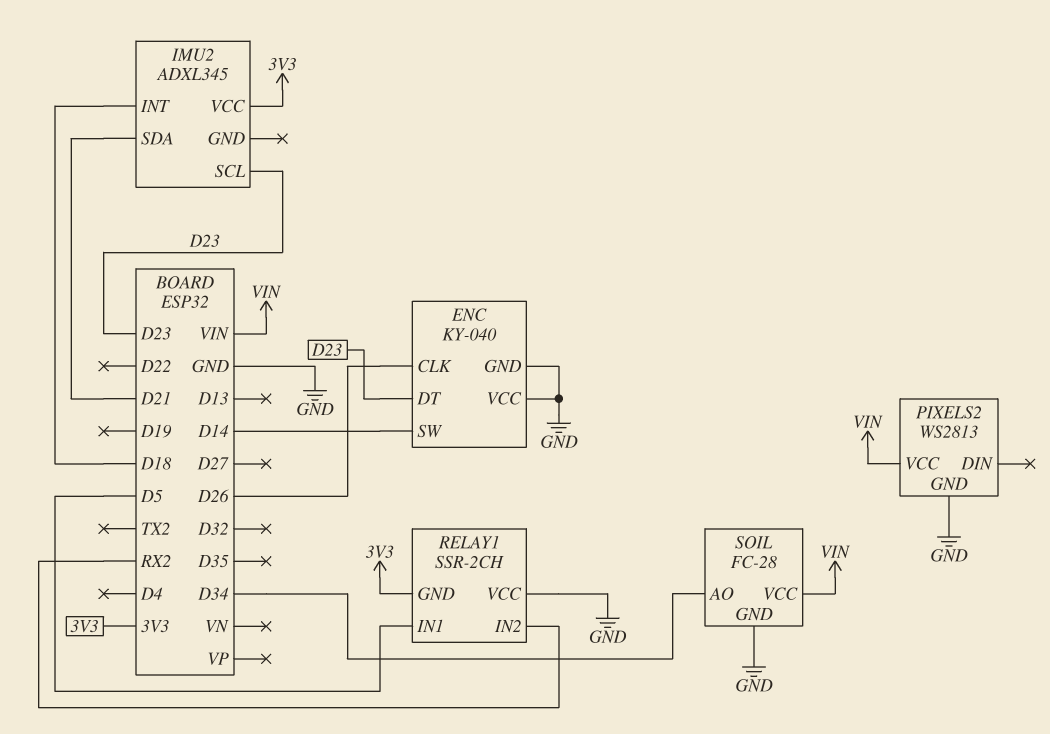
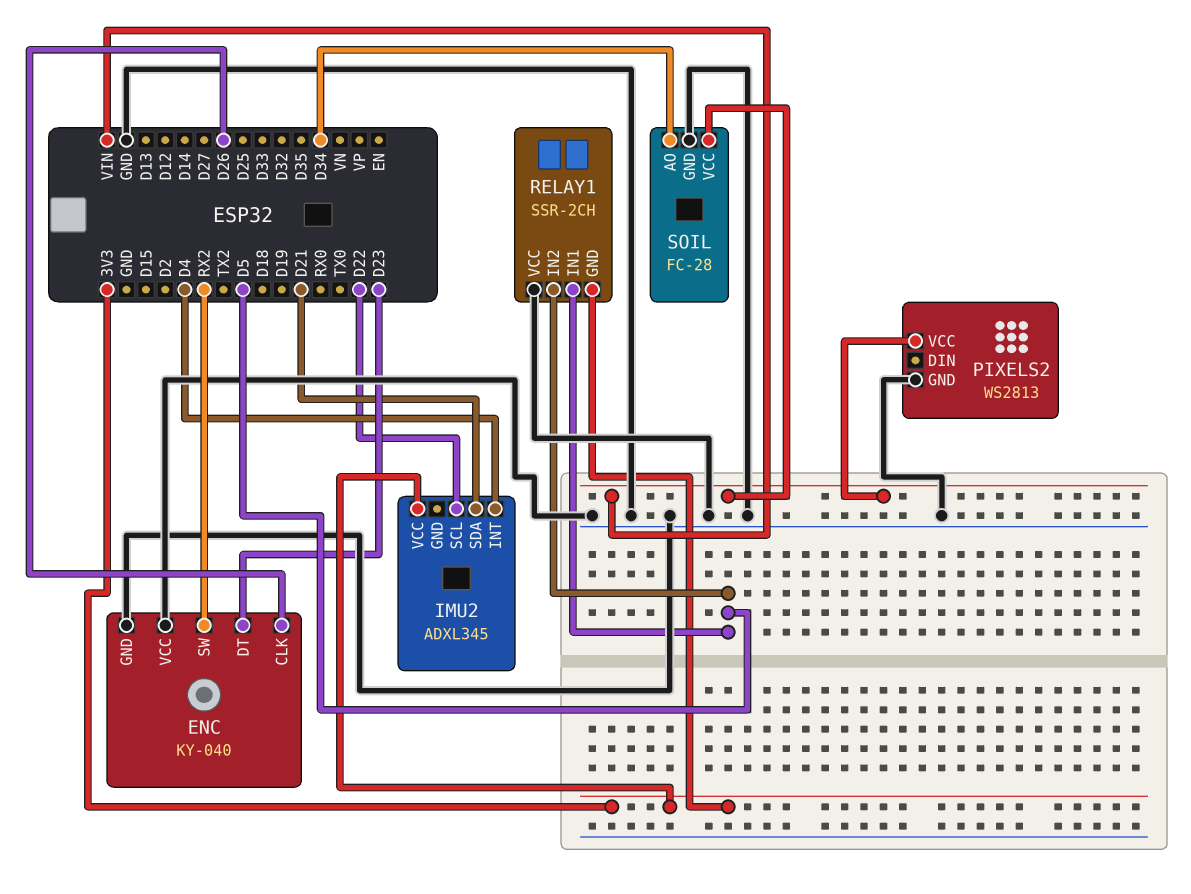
ENC pin SW: D14 -> RX2
IMU2 pin INT: D18 -> D4
IMU2 pin SCL: D23 -> D22
RELAY1 pin IN2: RX2 -> D5

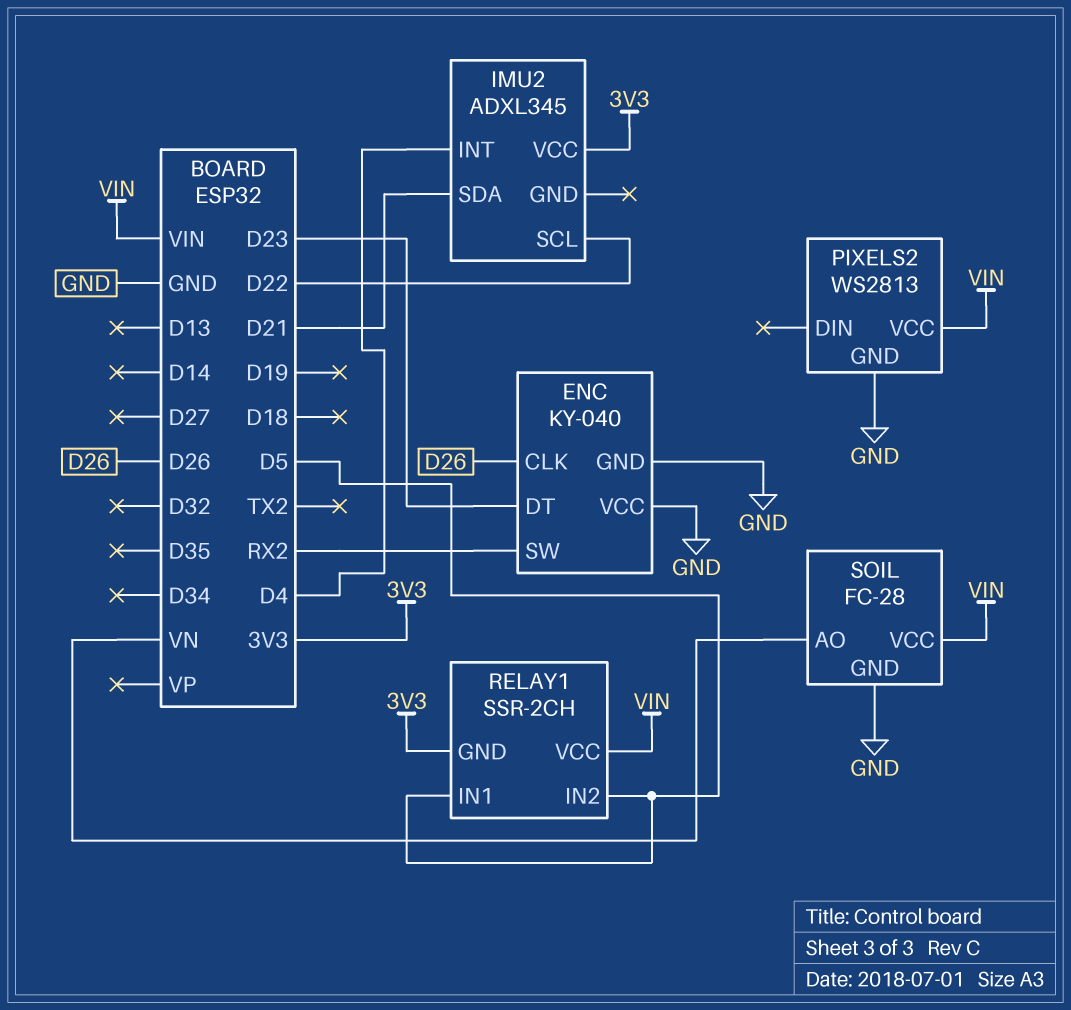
RELAY1 pin VCC: GND -> VIN
SOIL pin AO: D34 -> VN

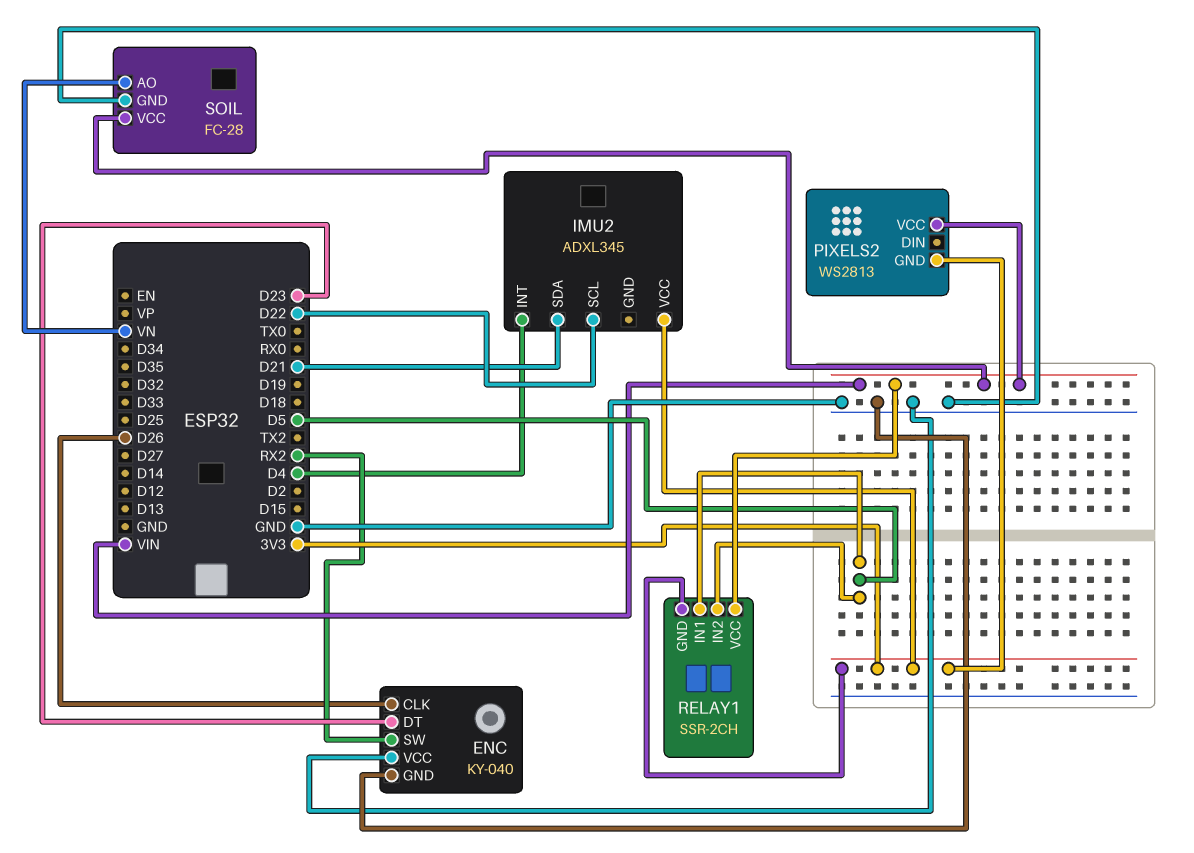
PIXELS2 pin GND: GND -> 3V3

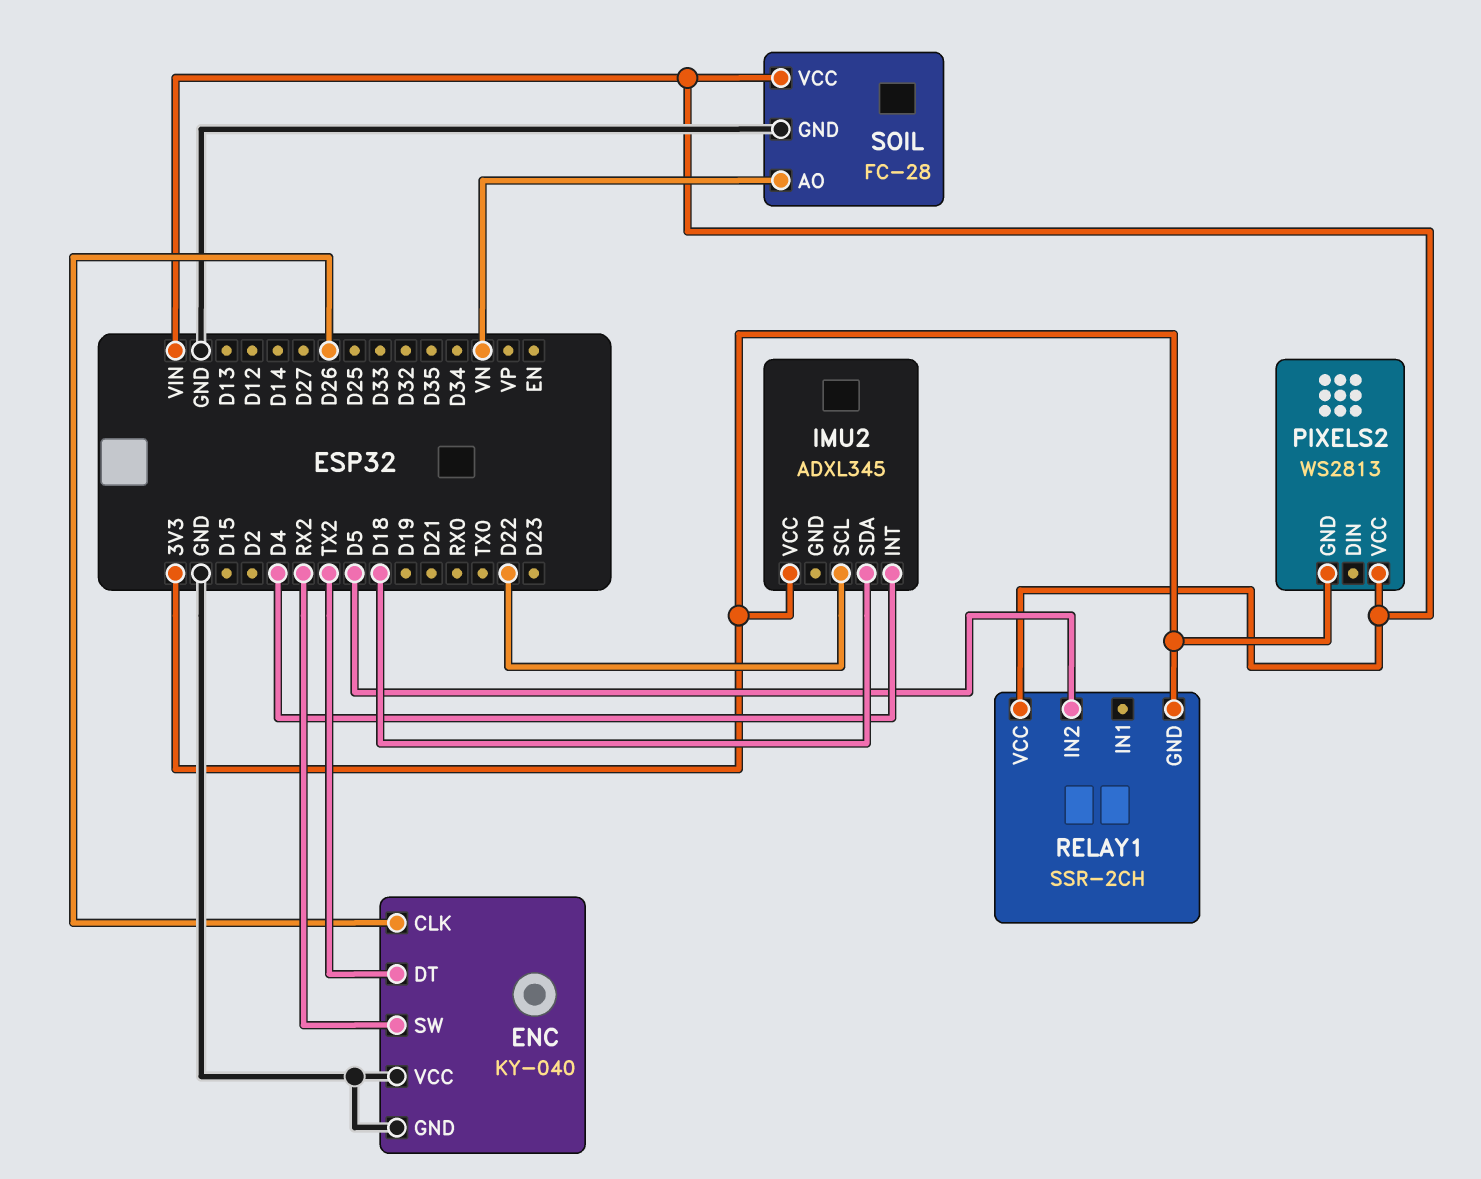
ENC pin DT: D23 -> TX2
IMU2 pin SDA: D21 -> D18
RELAY1 pin IN1: D5 -> none

